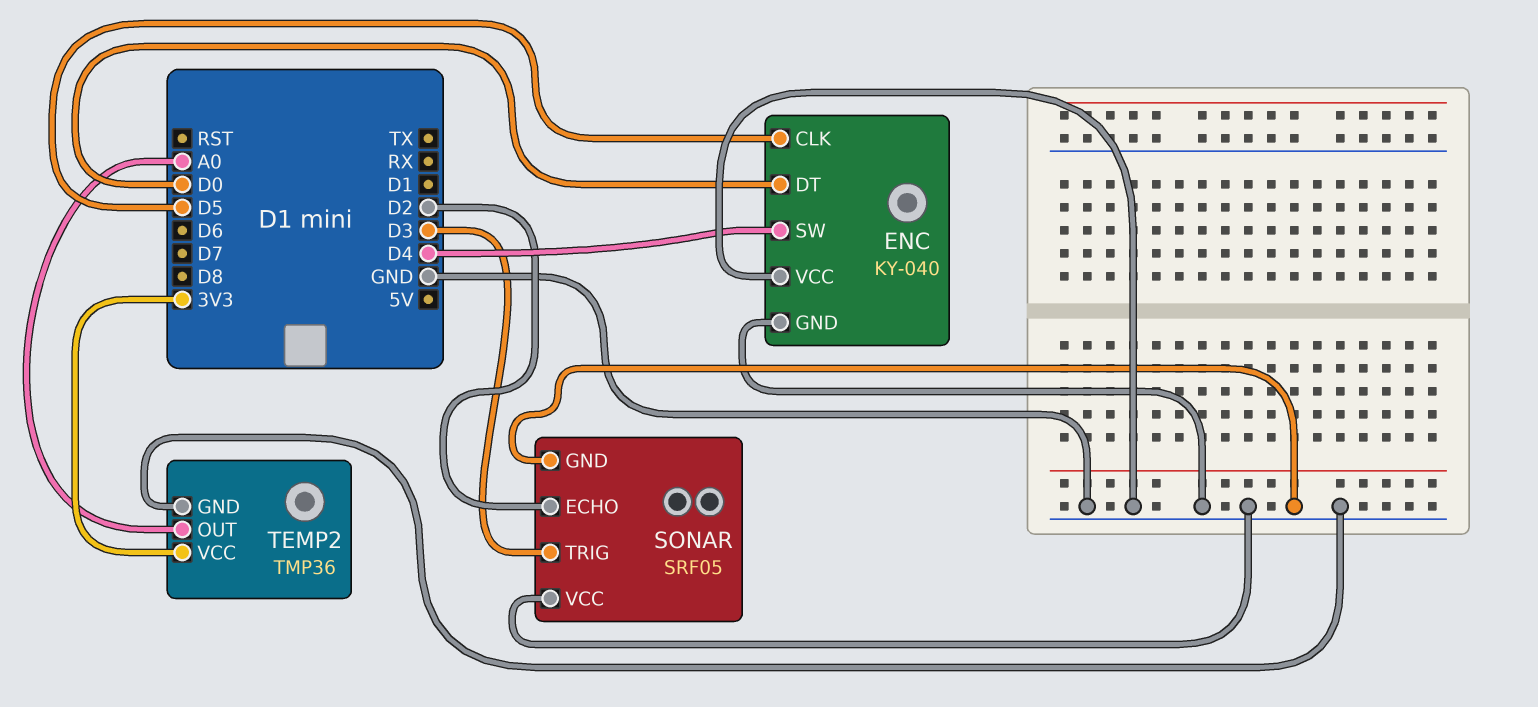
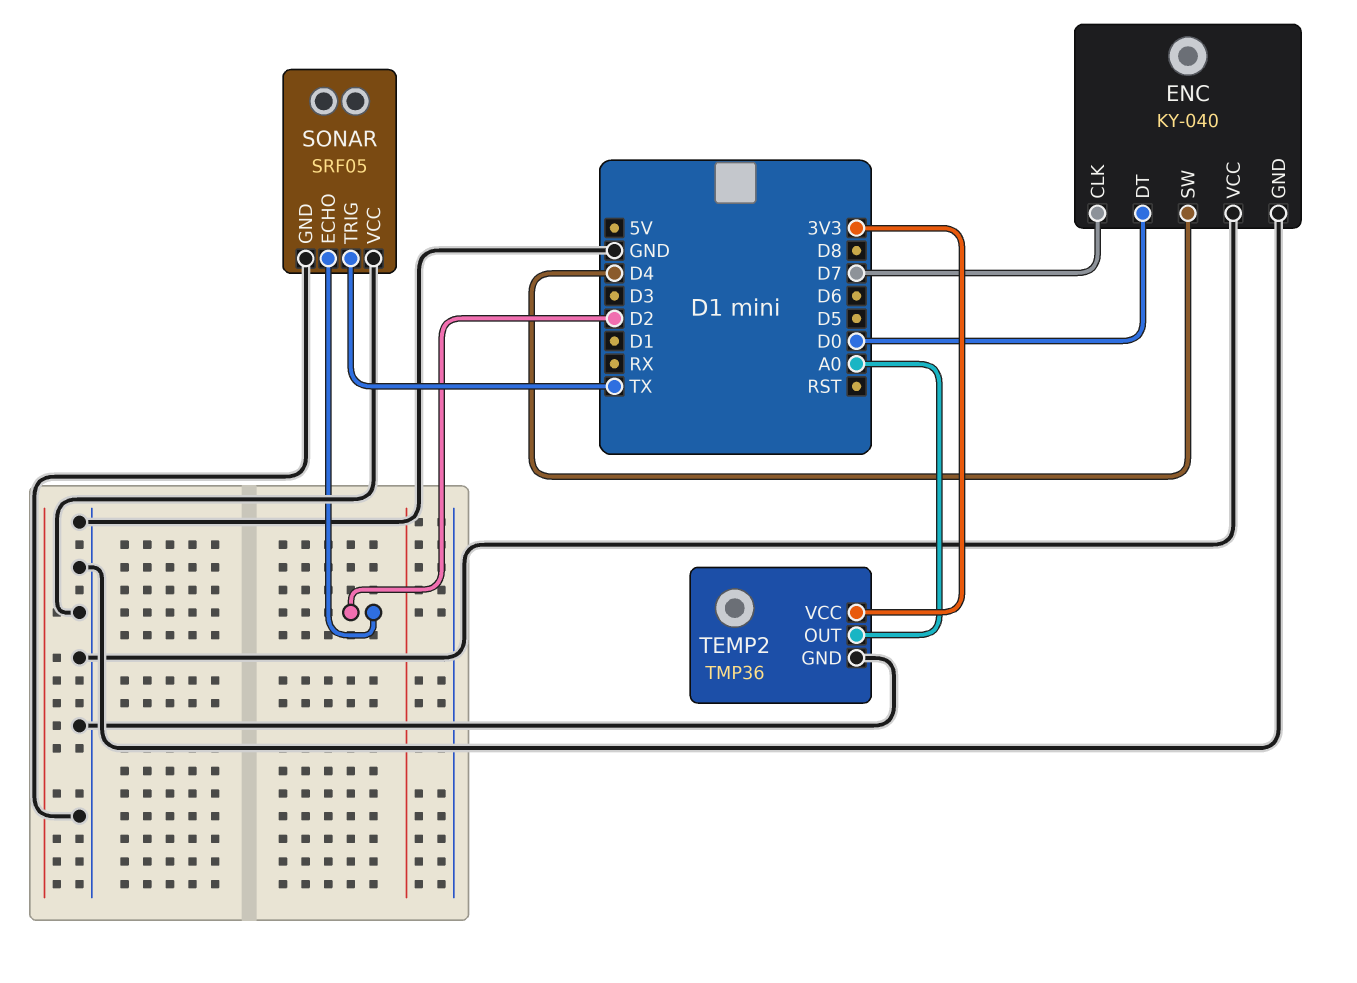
ENC pin CLK: D5 -> D7
SONAR pin TRIG: D3 -> TX

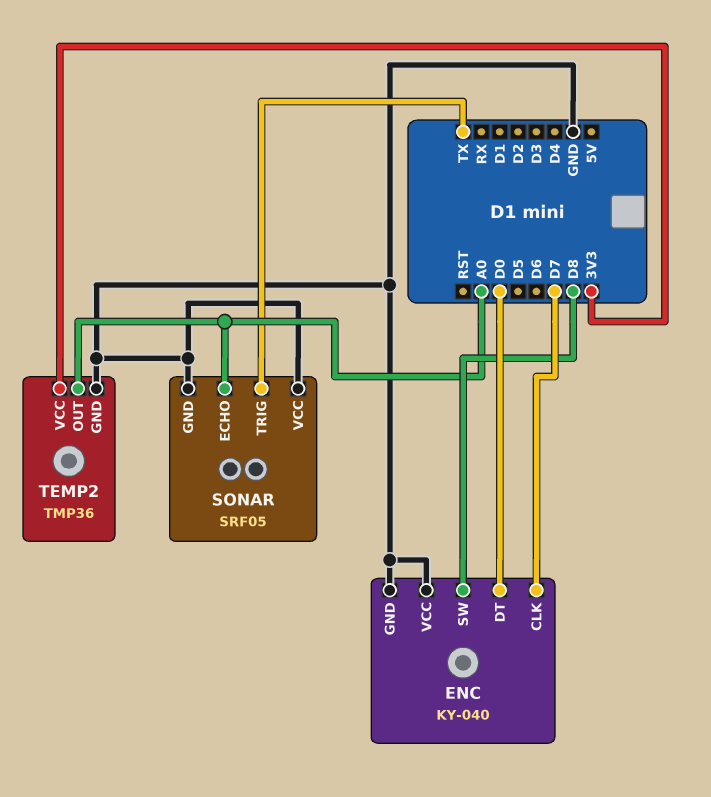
ENC pin SW: D4 -> D8
SONAR pin ECHO: D2 -> A0

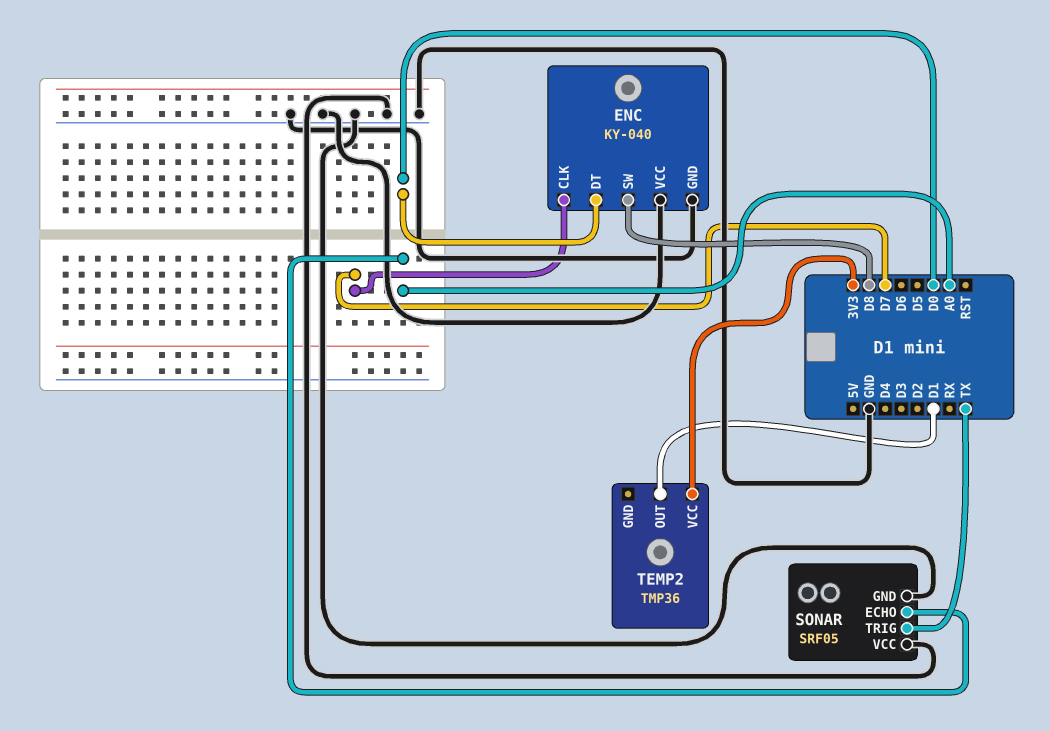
TEMP2 pin GND: GND -> none
TEMP2 pin OUT: A0 -> D1

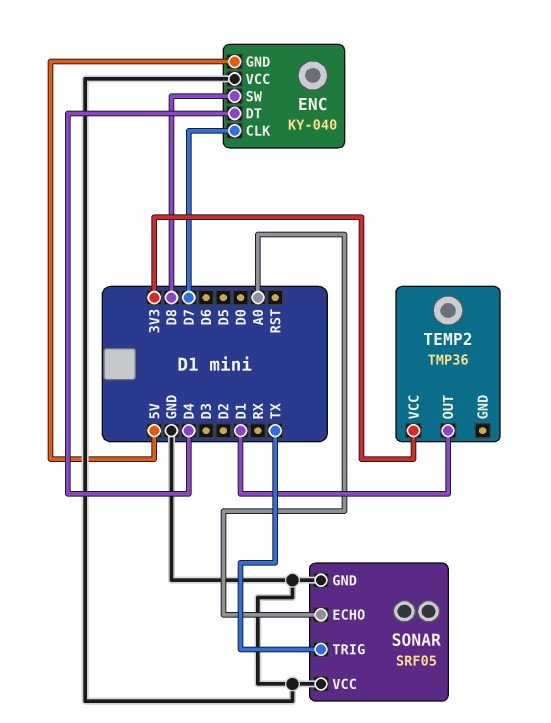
ENC pin DT: D0 -> D4
ENC pin GND: GND -> 5V

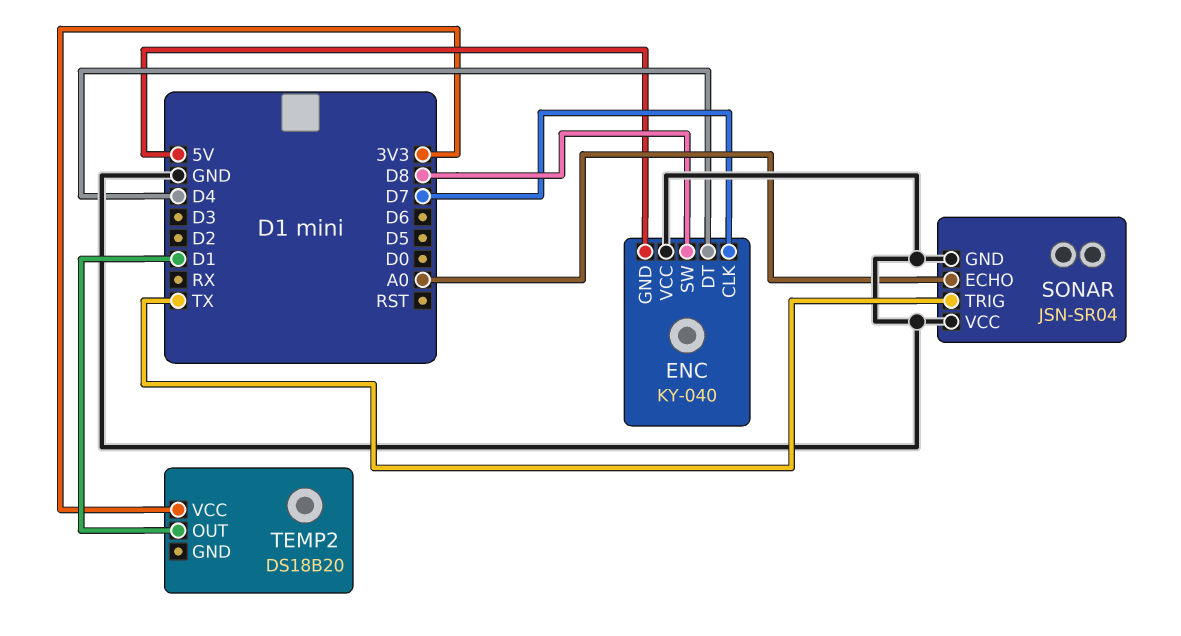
SONAR: SRF05 -> JSN-SR04
TEMP2: TMP36 -> DS18B20

